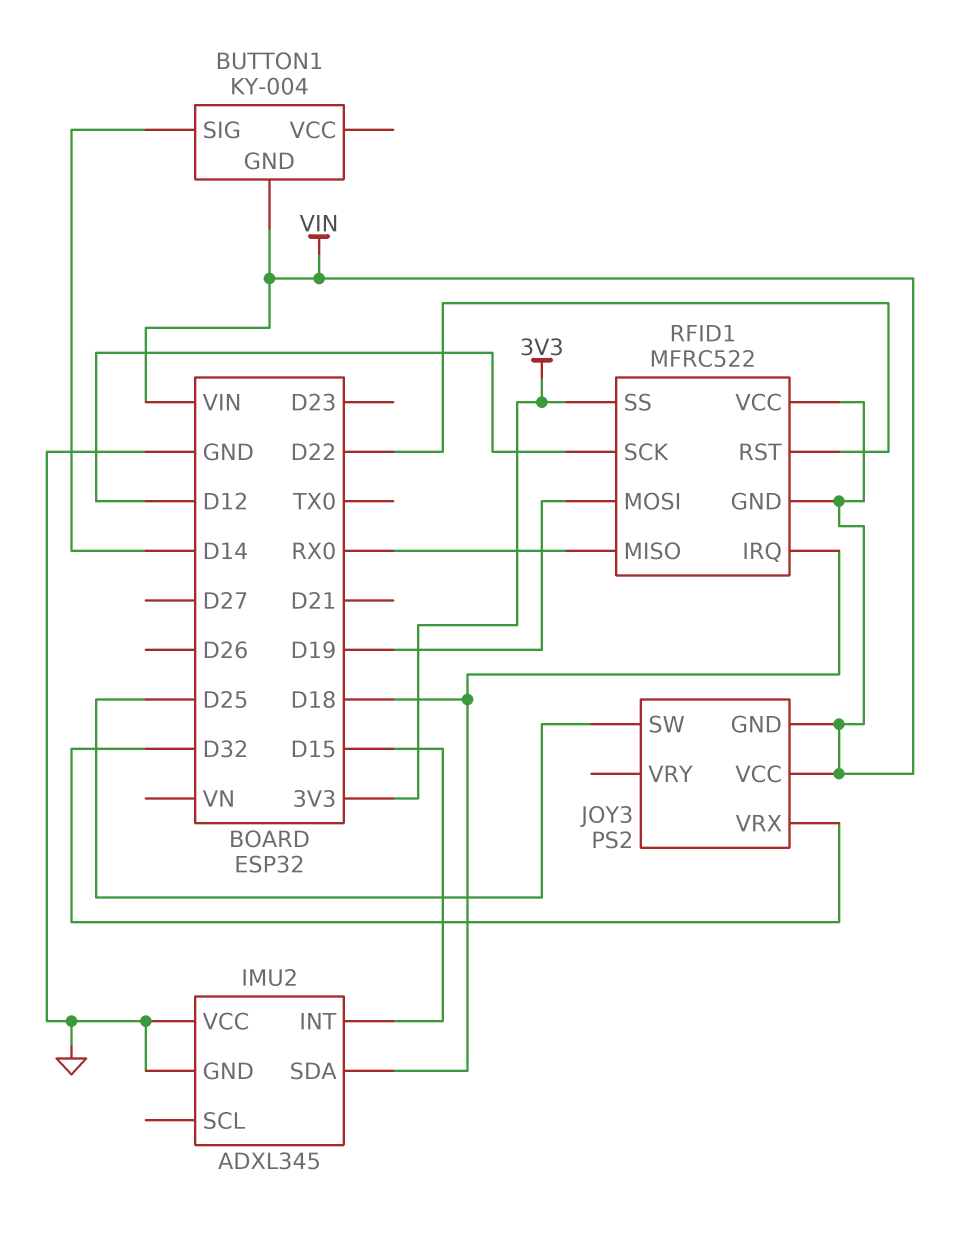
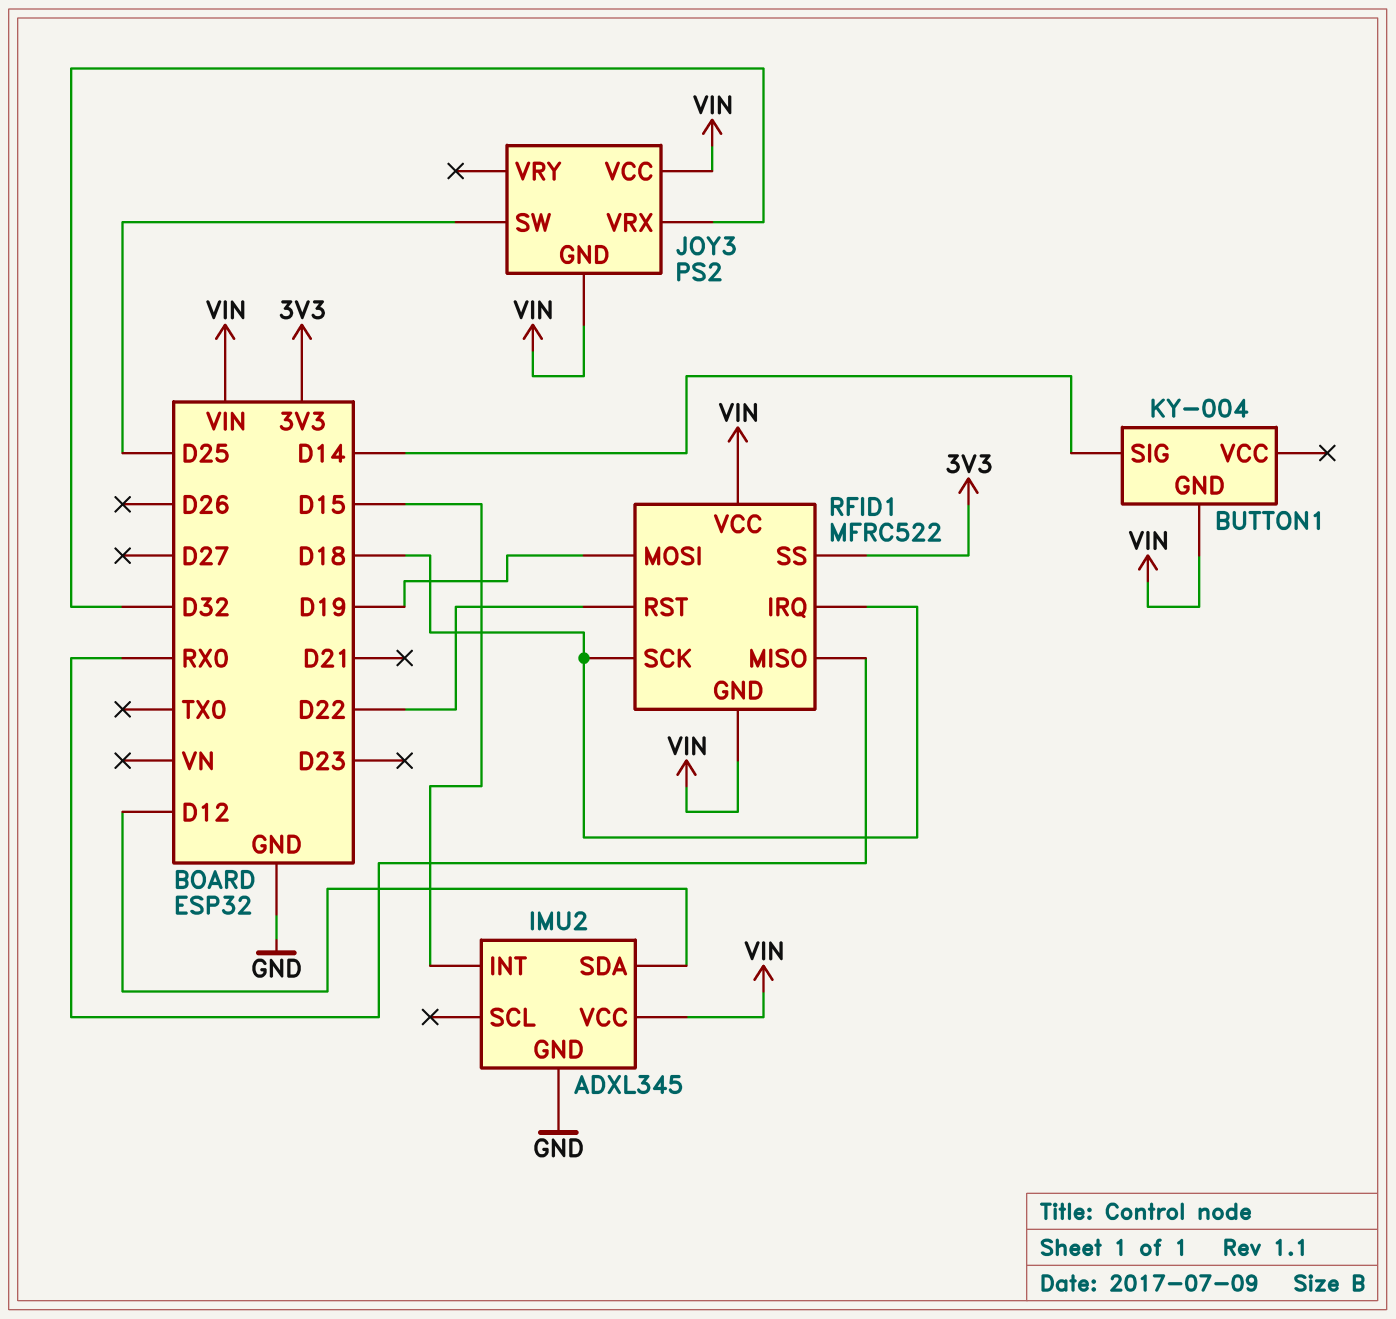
IMU2 pin SDA: D18 -> D12
IMU2 pin VCC: GND -> VIN
RFID1 pin SCK: D12 -> D18

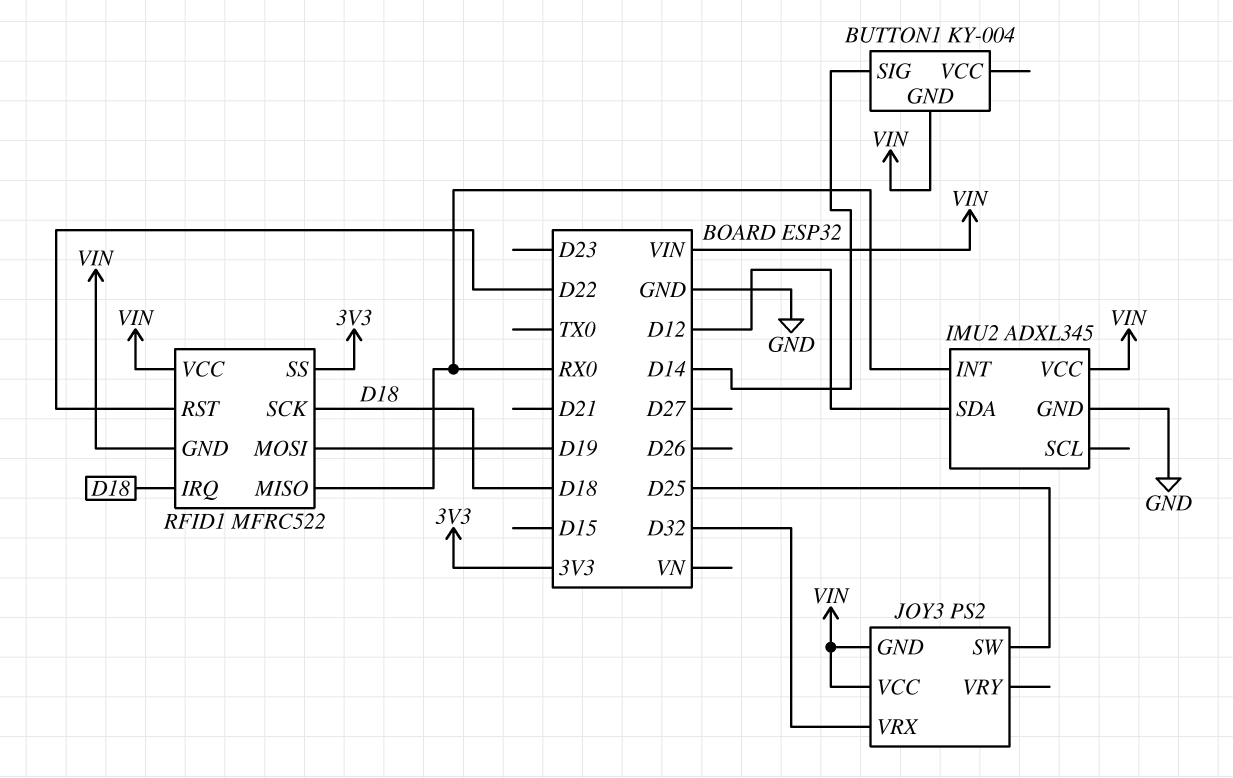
IMU2 pin INT: D15 -> RX0

